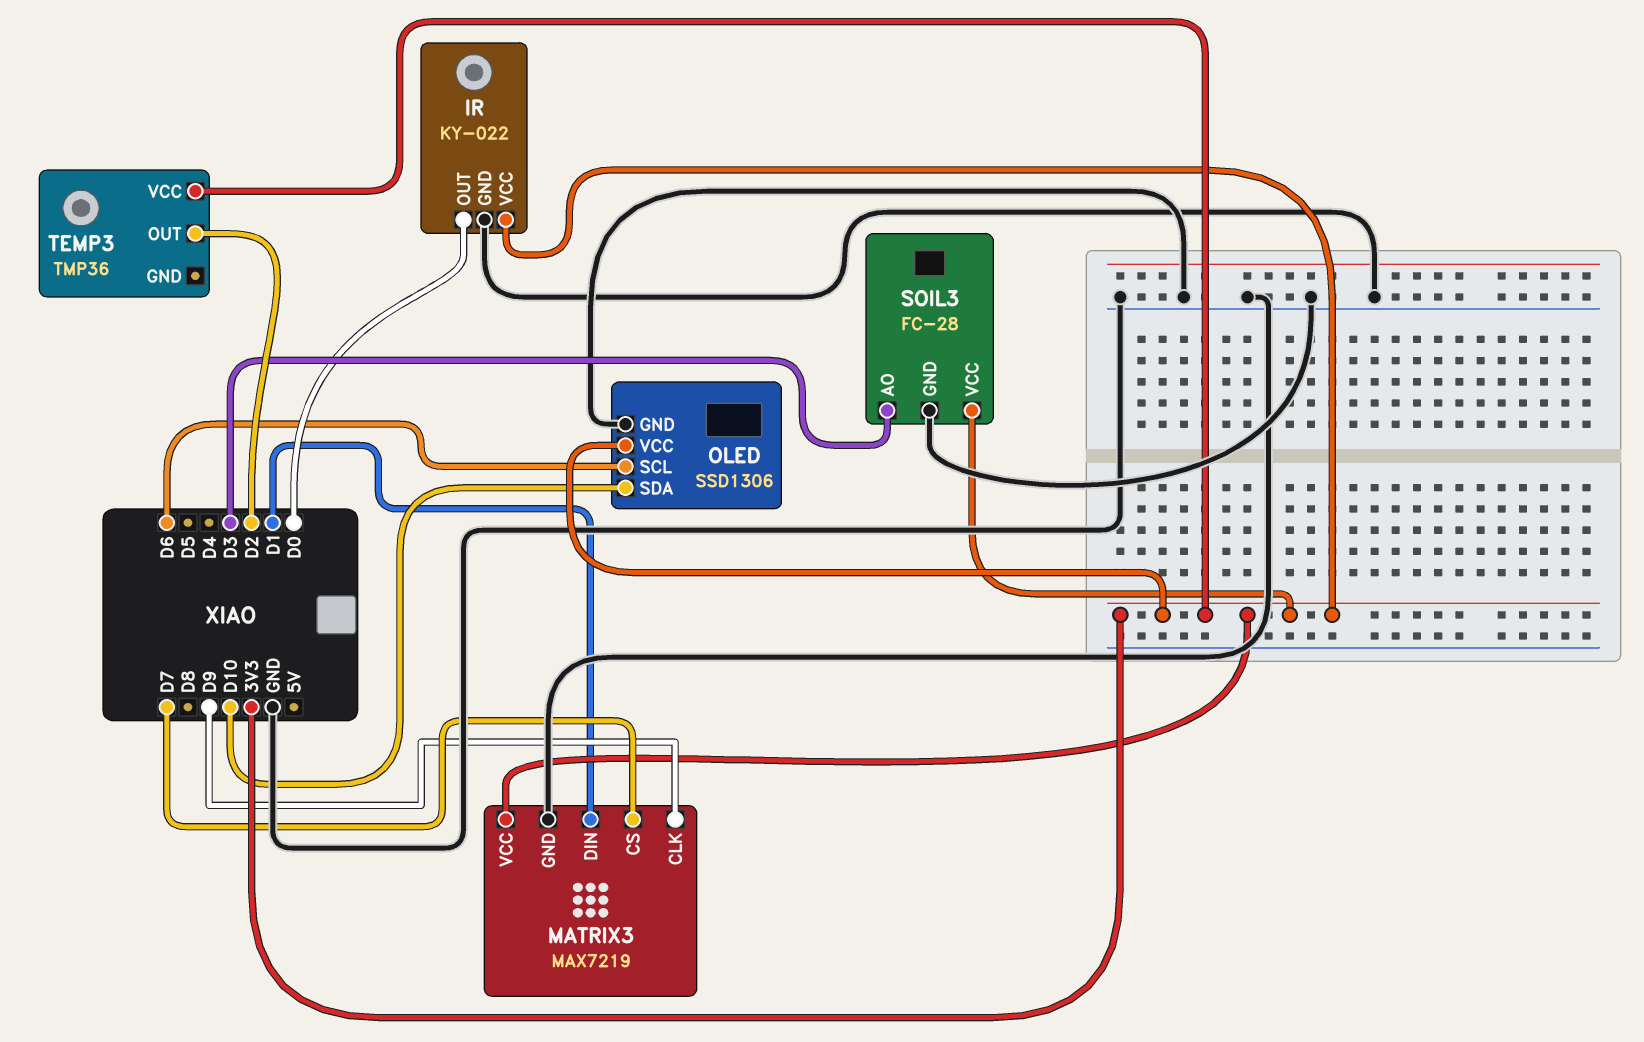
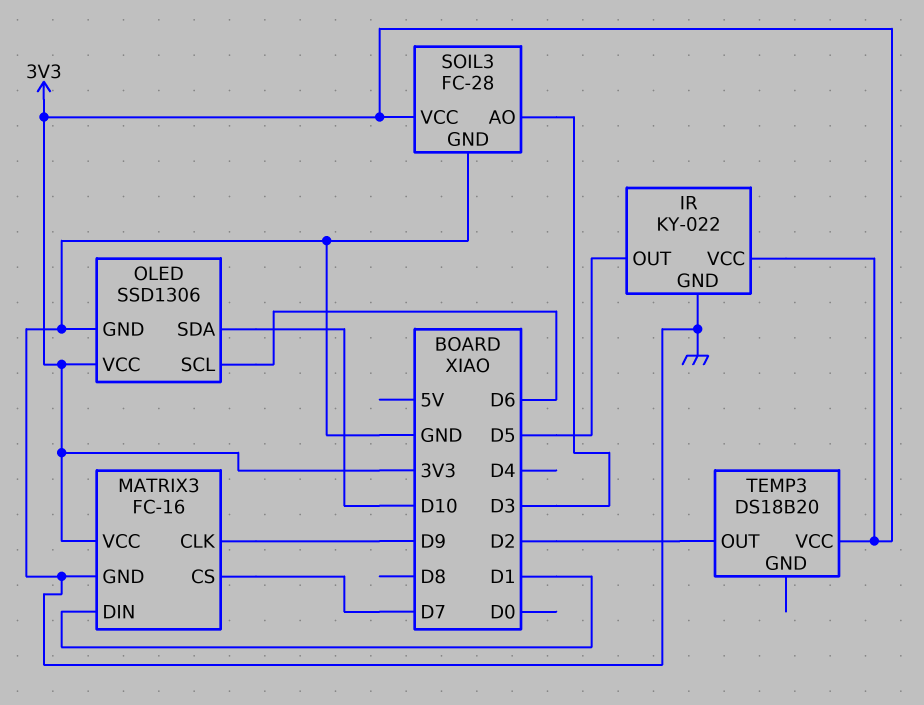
IR pin OUT: D0 -> D5
MATRIX3: MAX7219 -> FC-16
TEMP3: TMP36 -> DS18B20

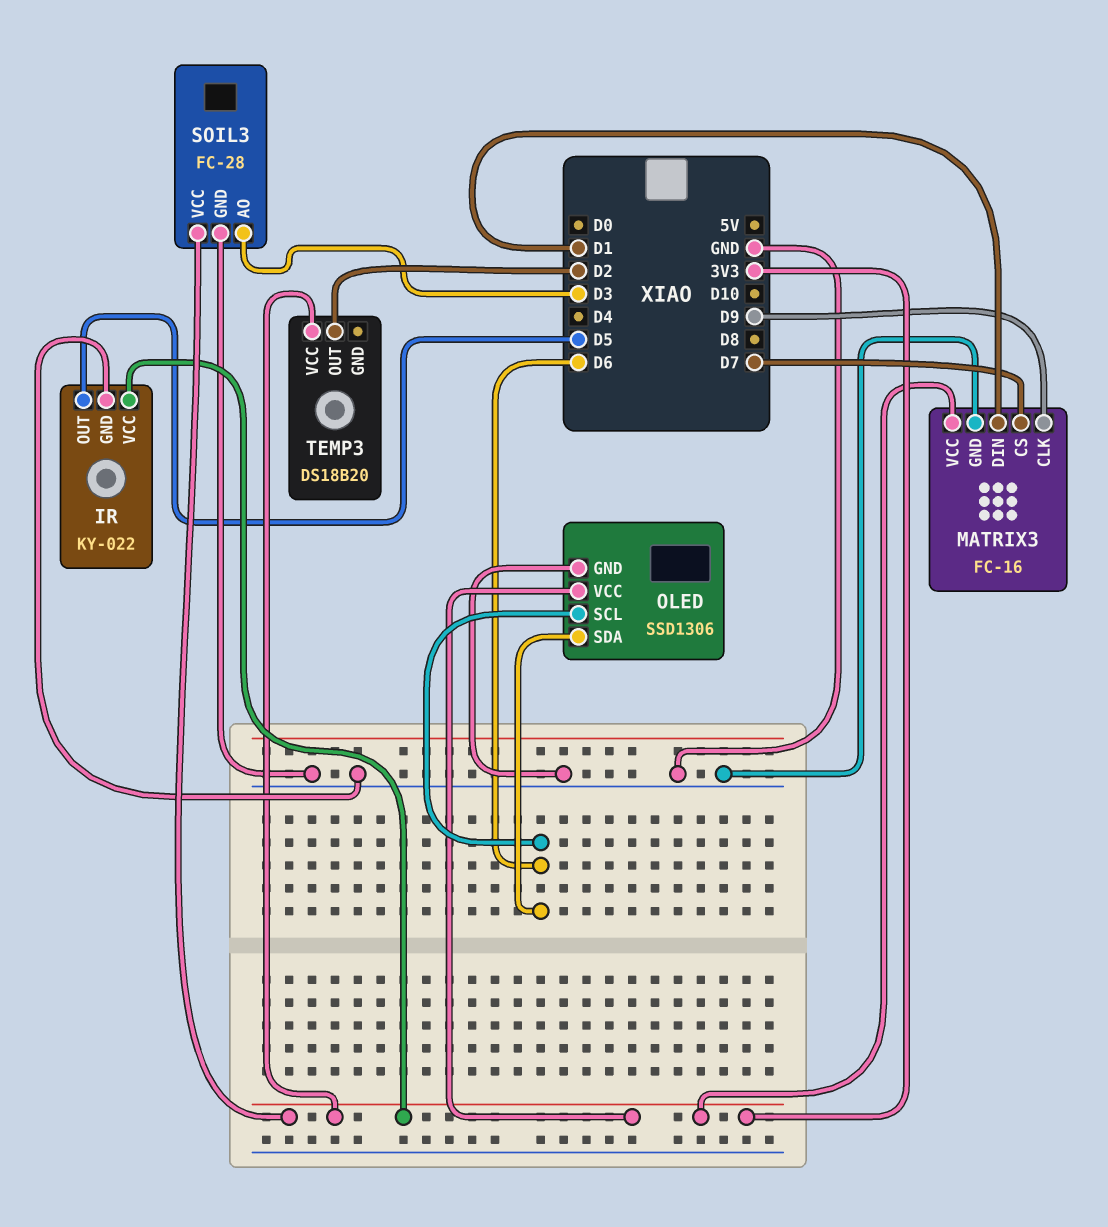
OLED pin SDA: D10 -> D6

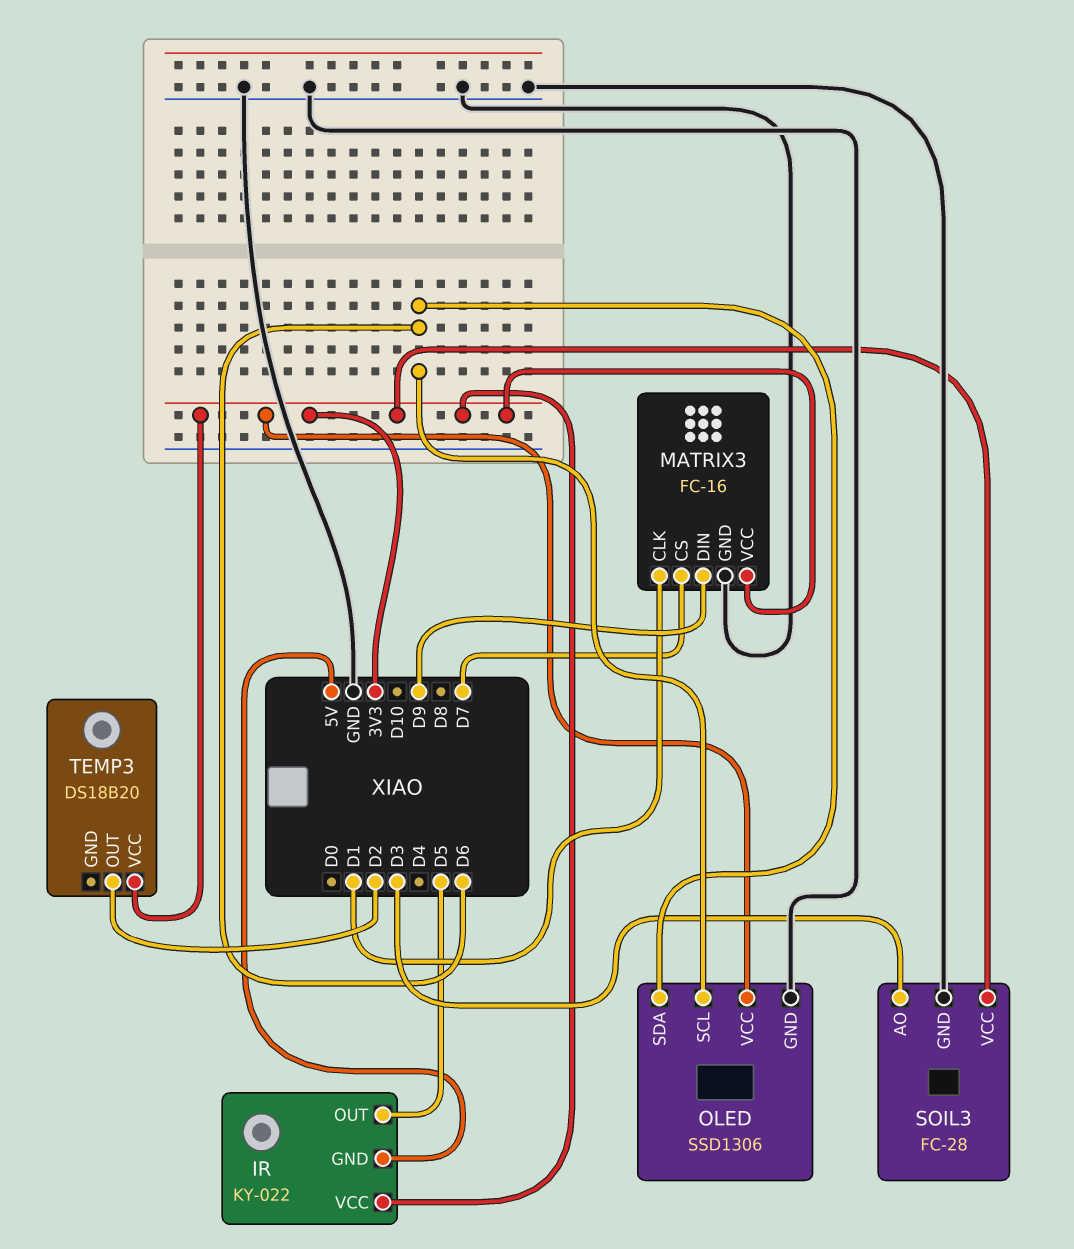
IR pin GND: GND -> 5V
MATRIX3 pin CLK: D9 -> D1
MATRIX3 pin DIN: D1 -> D9

